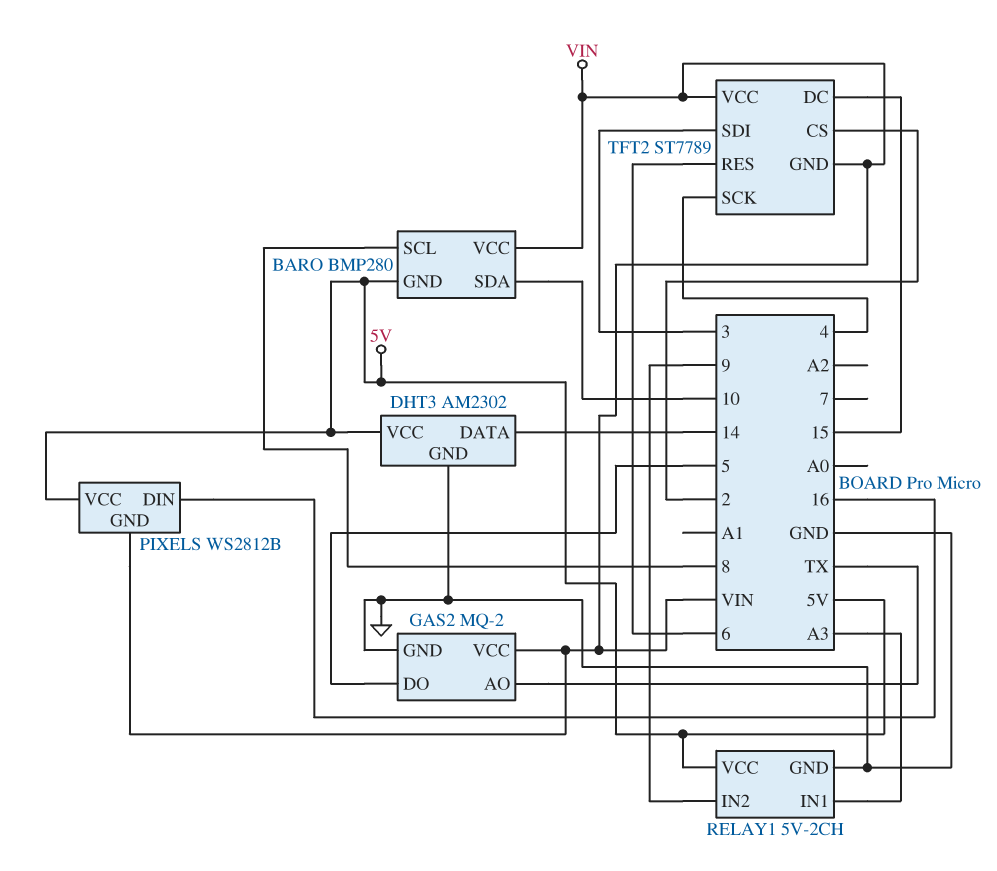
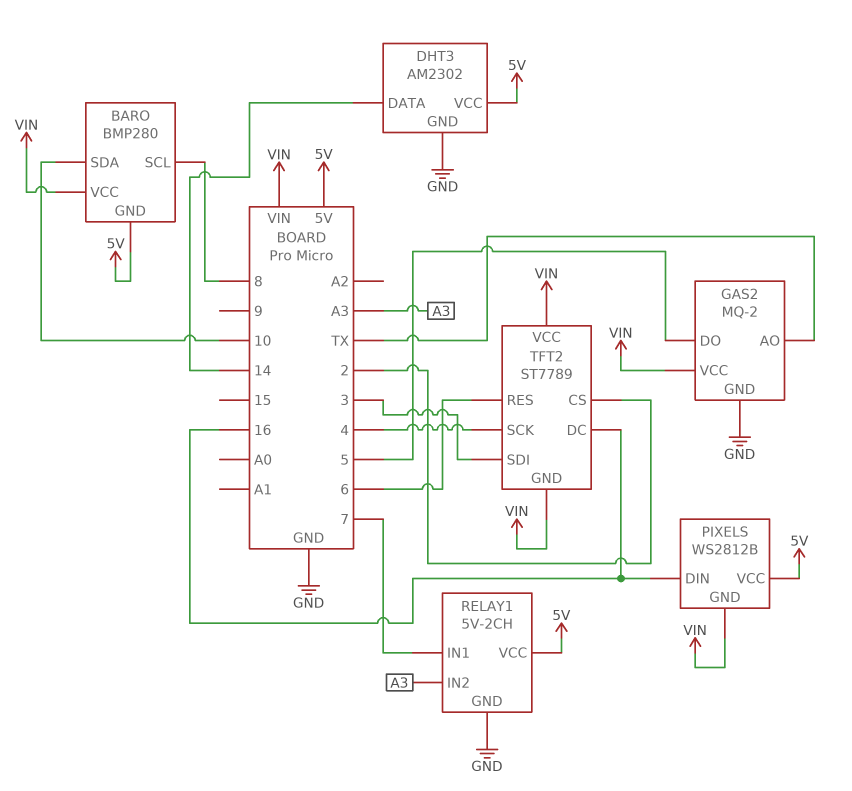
RELAY1 pin IN1: A3 -> 7
RELAY1 pin IN2: 9 -> A3
TFT2 pin DC: 15 -> 16

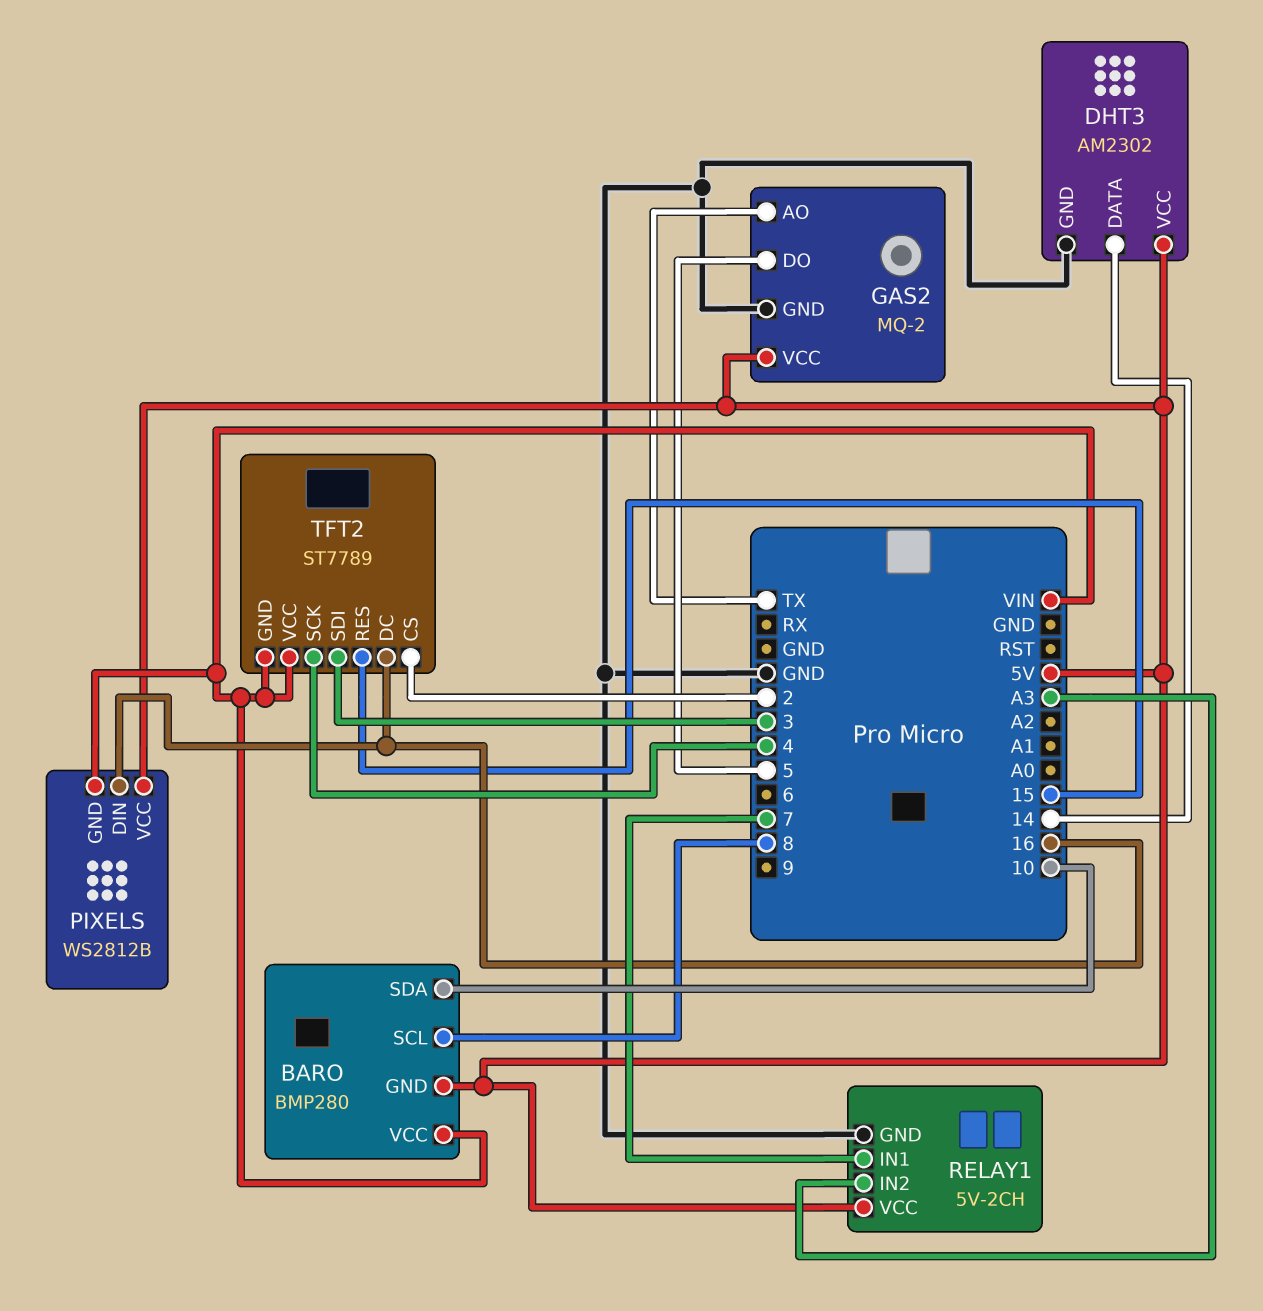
GAS2 pin VCC: VIN -> 5V
TFT2 pin RES: 6 -> 15

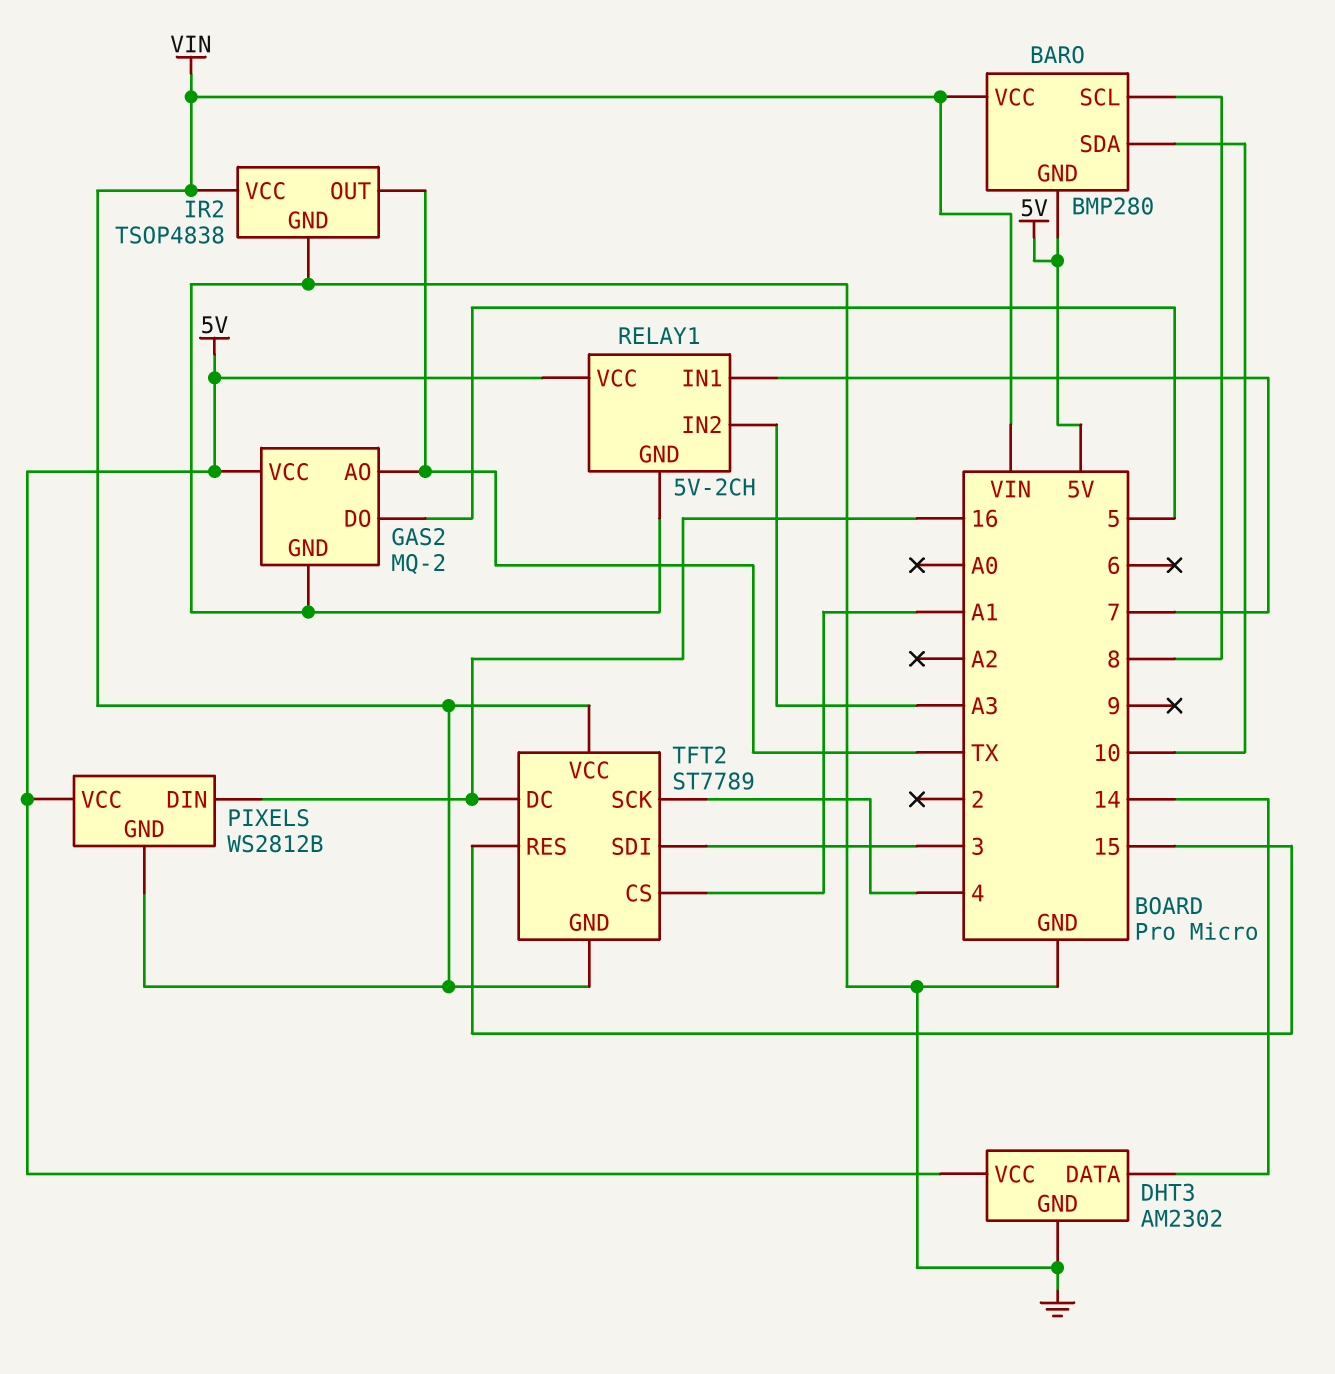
IR2: none -> TSOP4838
IR2 pin GND: none -> GND
IR2 pin OUT: none -> TX
IR2 pin VCC: none -> VIN
TFT2 pin CS: 2 -> A1

